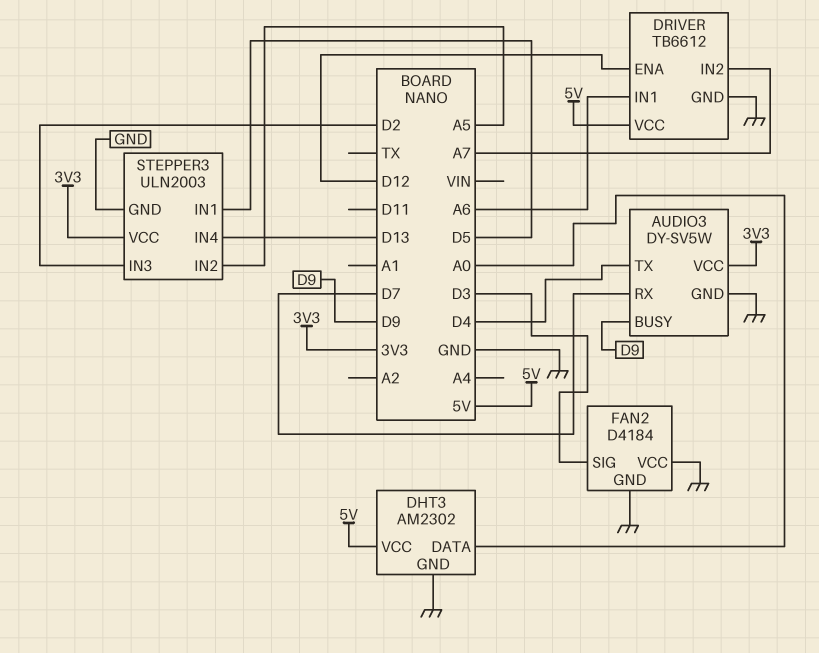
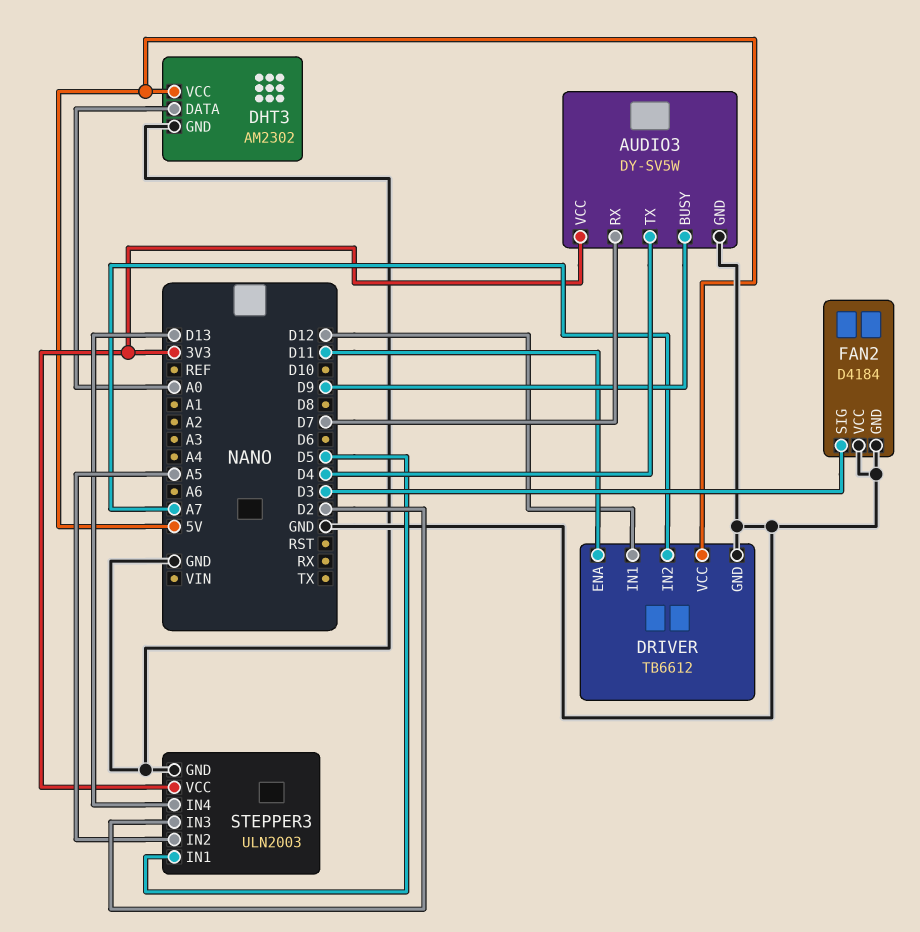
DRIVER pin ENA: D12 -> D11
DRIVER pin IN1: A6 -> D12

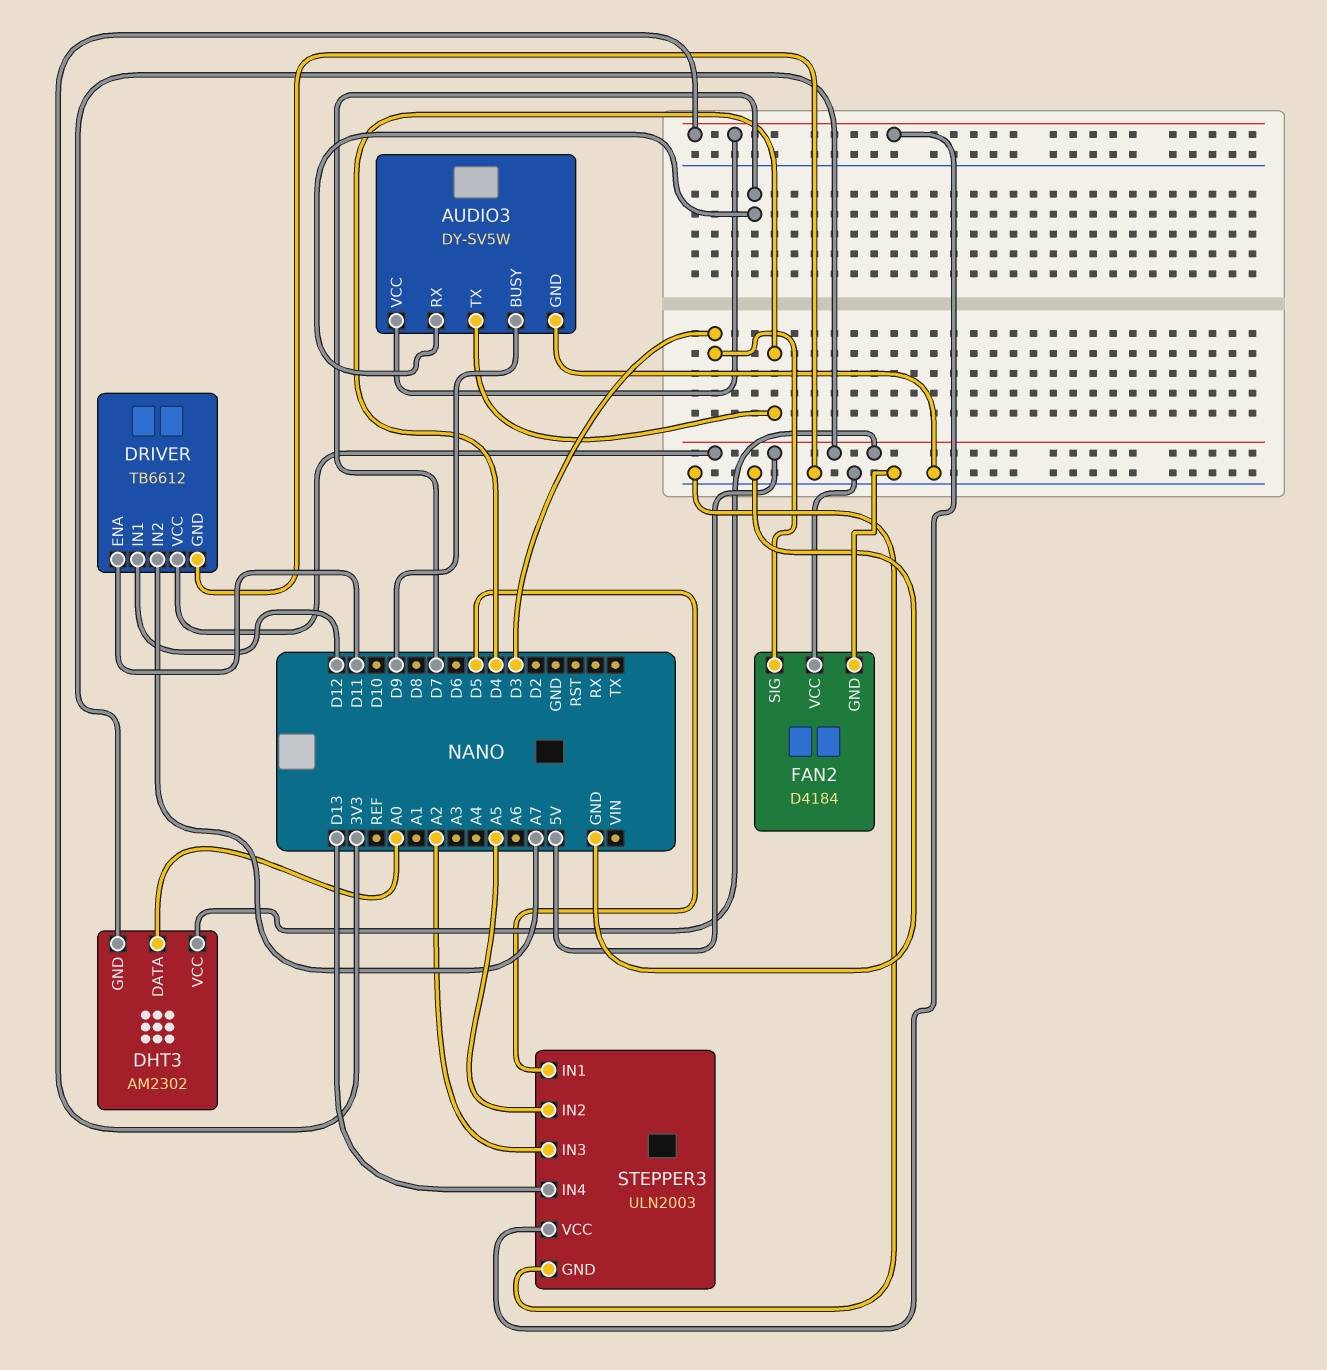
DHT3 pin GND: GND -> 5V
STEPPER3 pin IN3: D2 -> A2

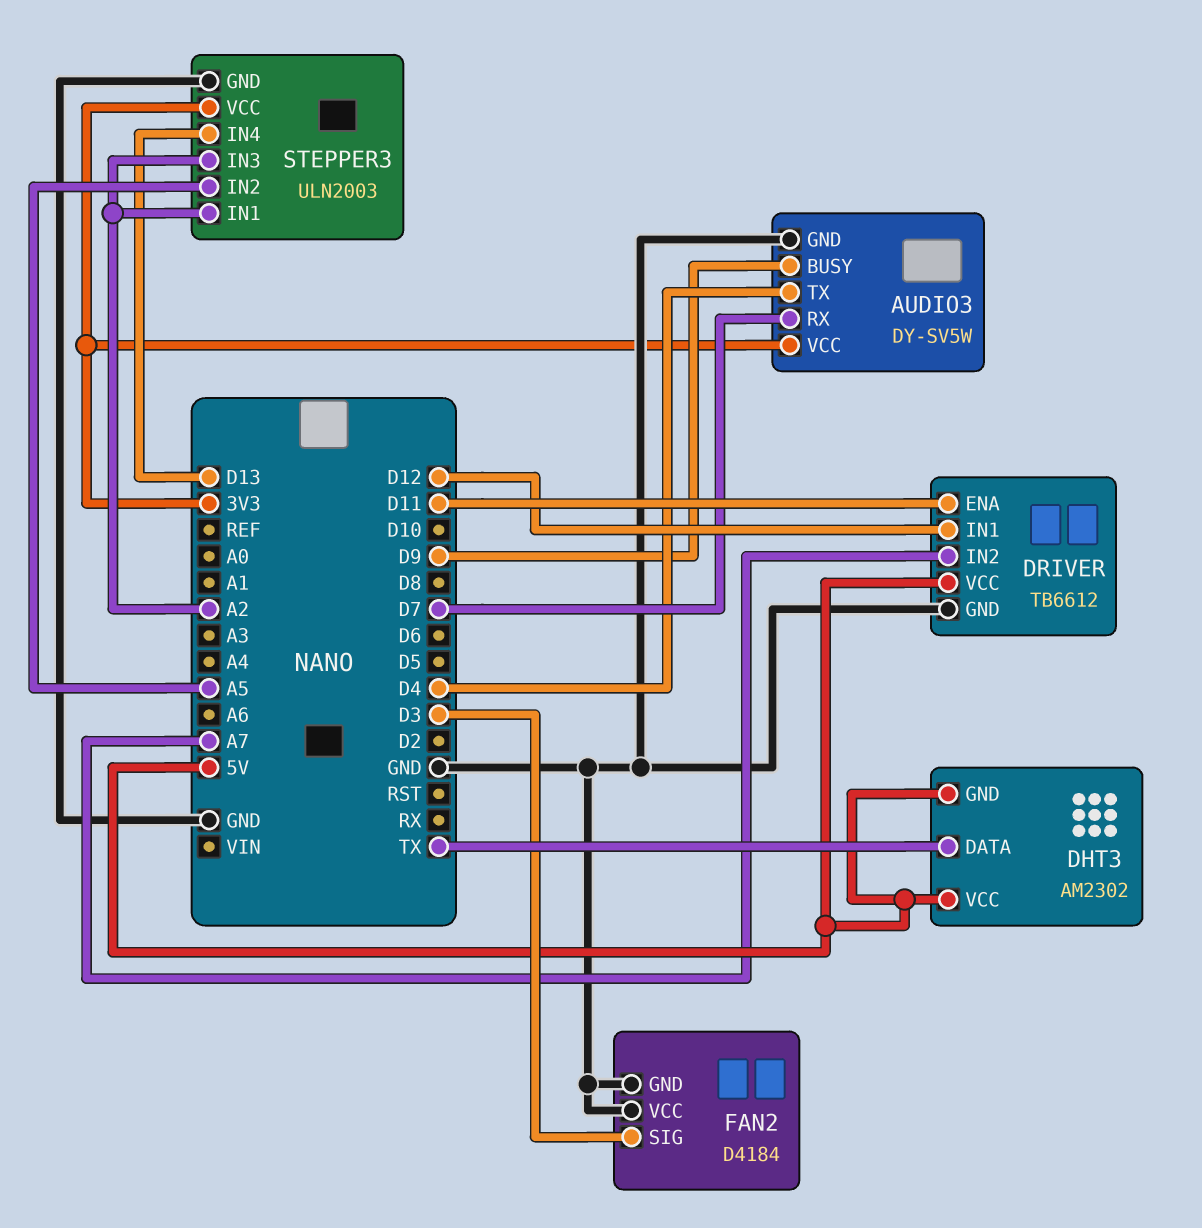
DHT3 pin DATA: A0 -> TX
STEPPER3 pin IN1: D5 -> A2

